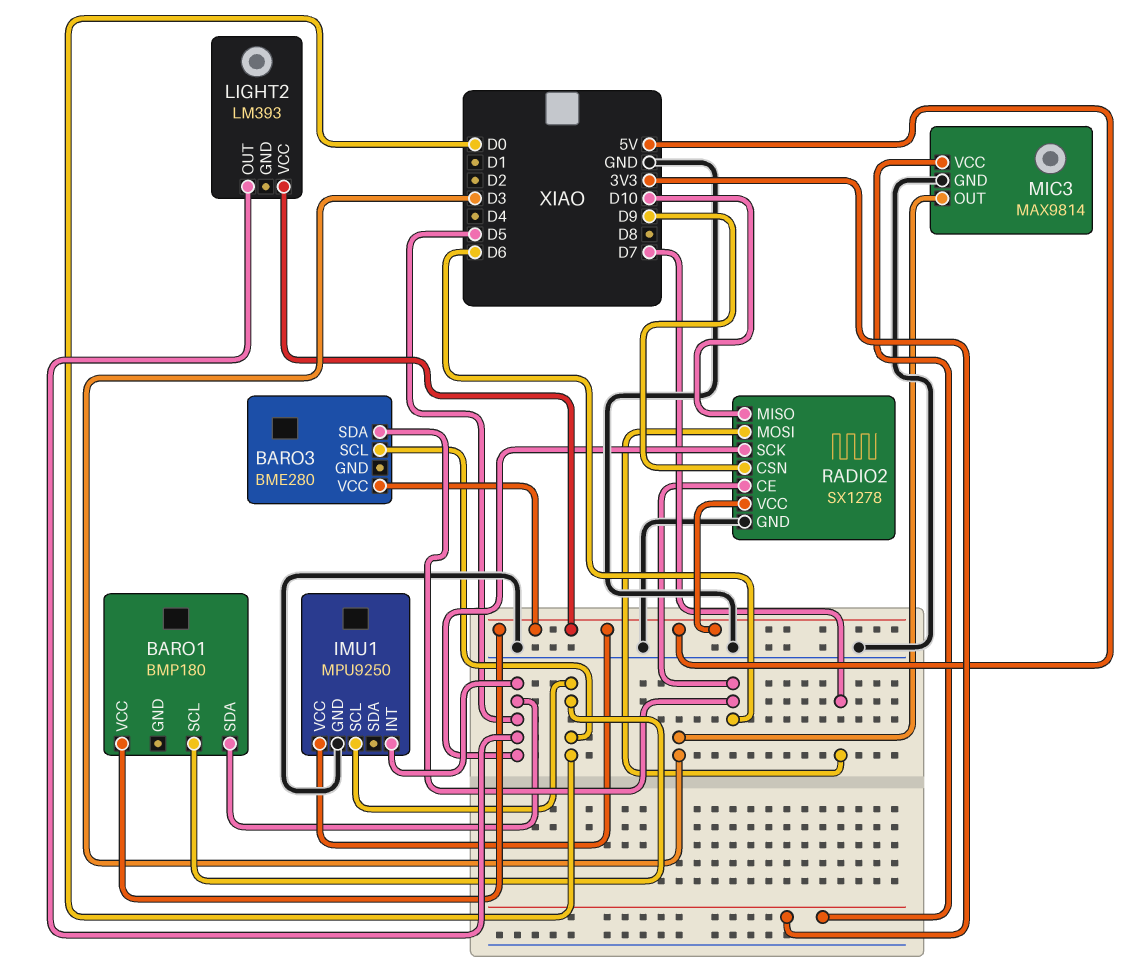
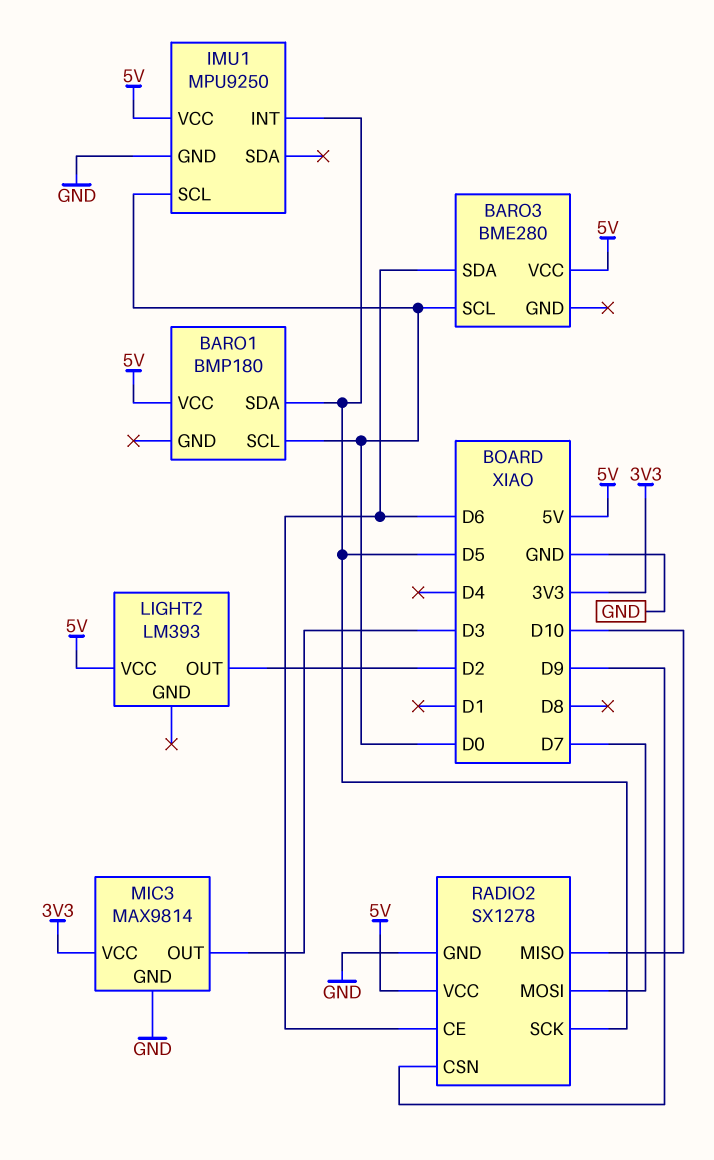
LIGHT2 pin OUT: D5 -> D2

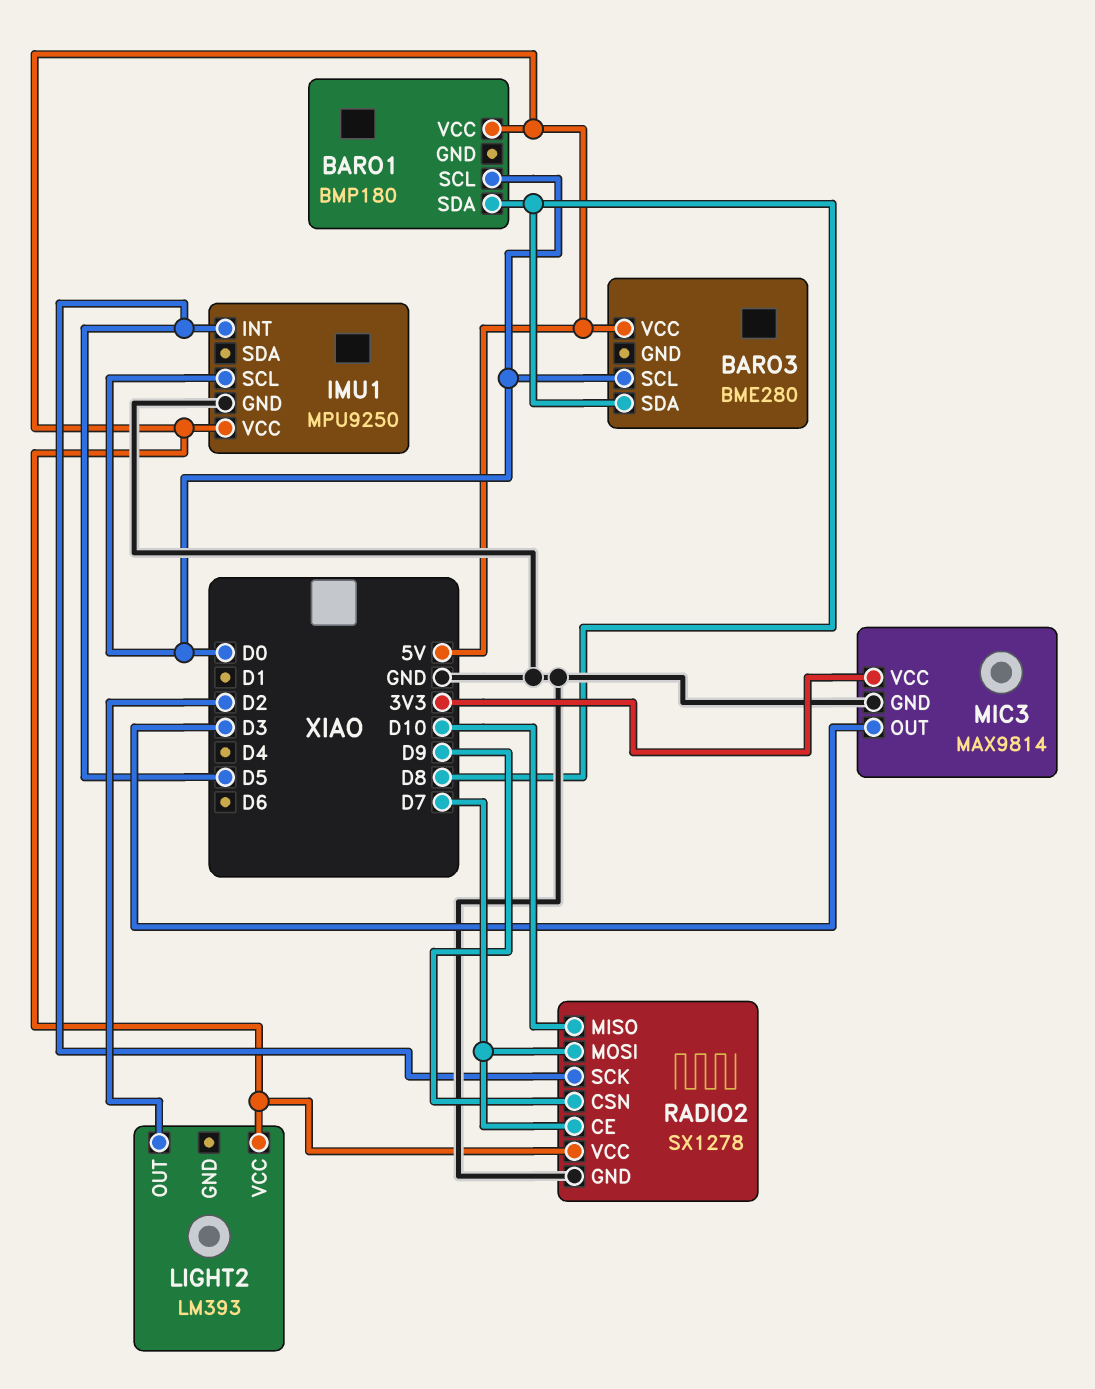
BARO1 pin SDA: D5 -> D8
BARO3 pin SDA: D6 -> D8
RADIO2 pin CE: D6 -> D7

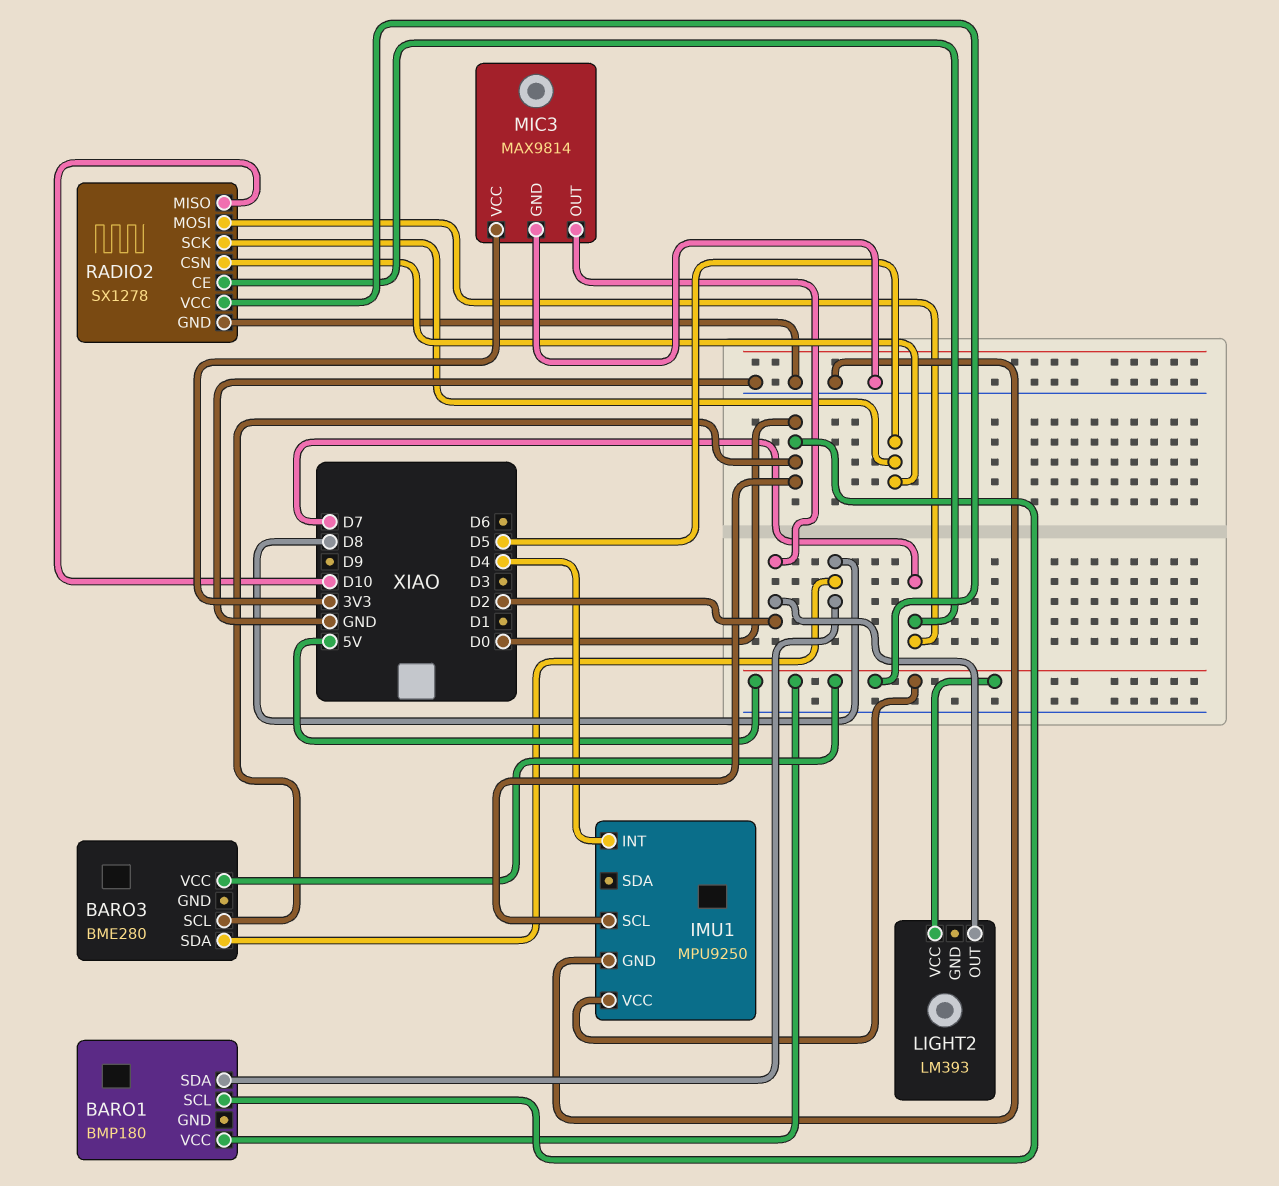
IMU1 pin INT: D5 -> D4
MIC3 pin OUT: D3 -> D2
RADIO2 pin CSN: D9 -> D5

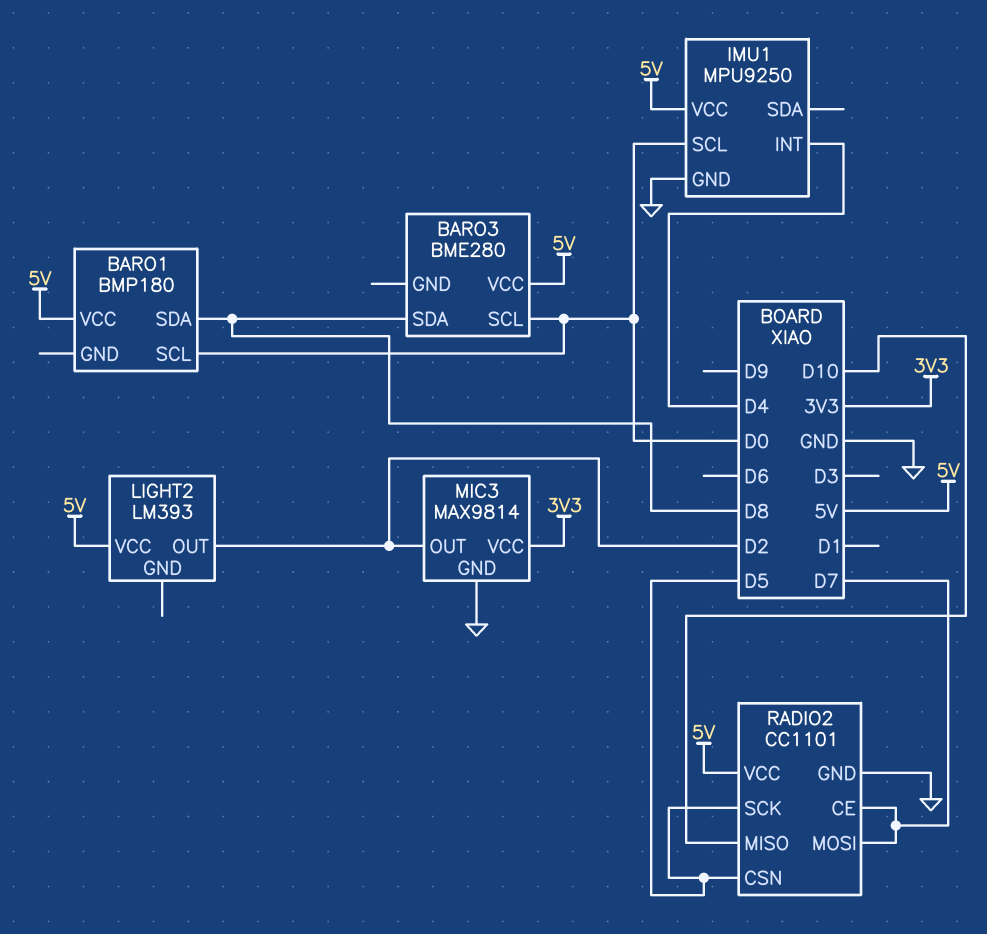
RADIO2: SX1278 -> CC1101

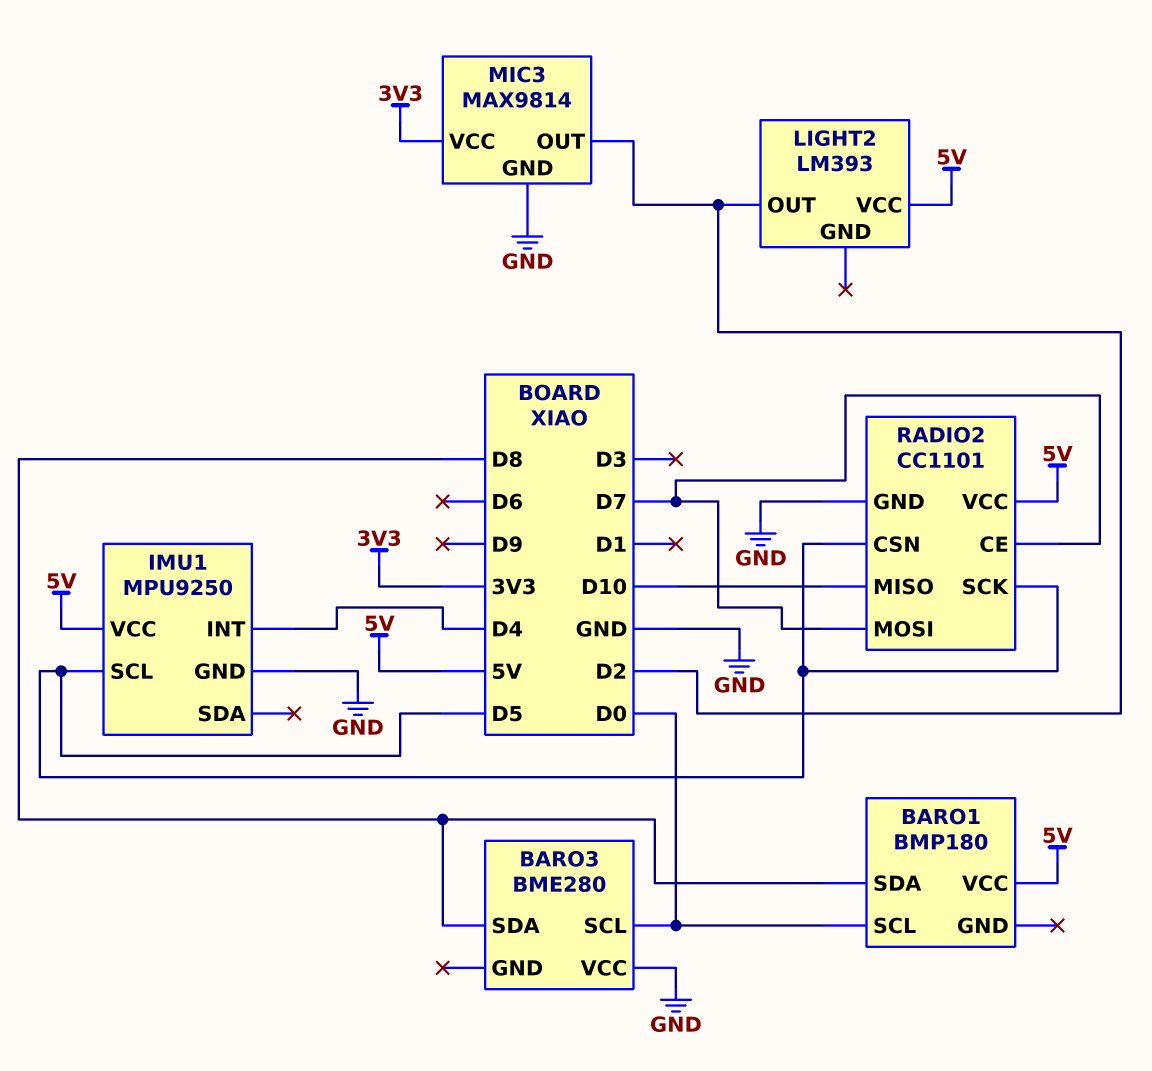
BARO3 pin VCC: 5V -> GND
IMU1 pin SCL: D0 -> D5

